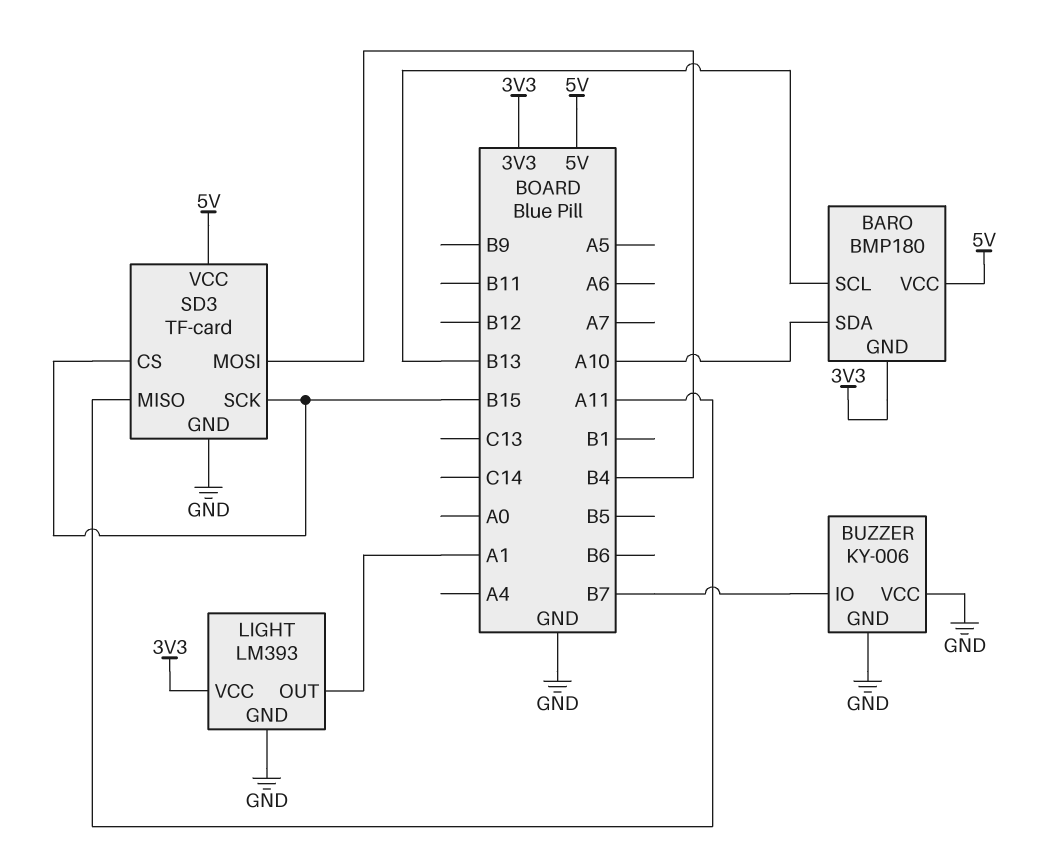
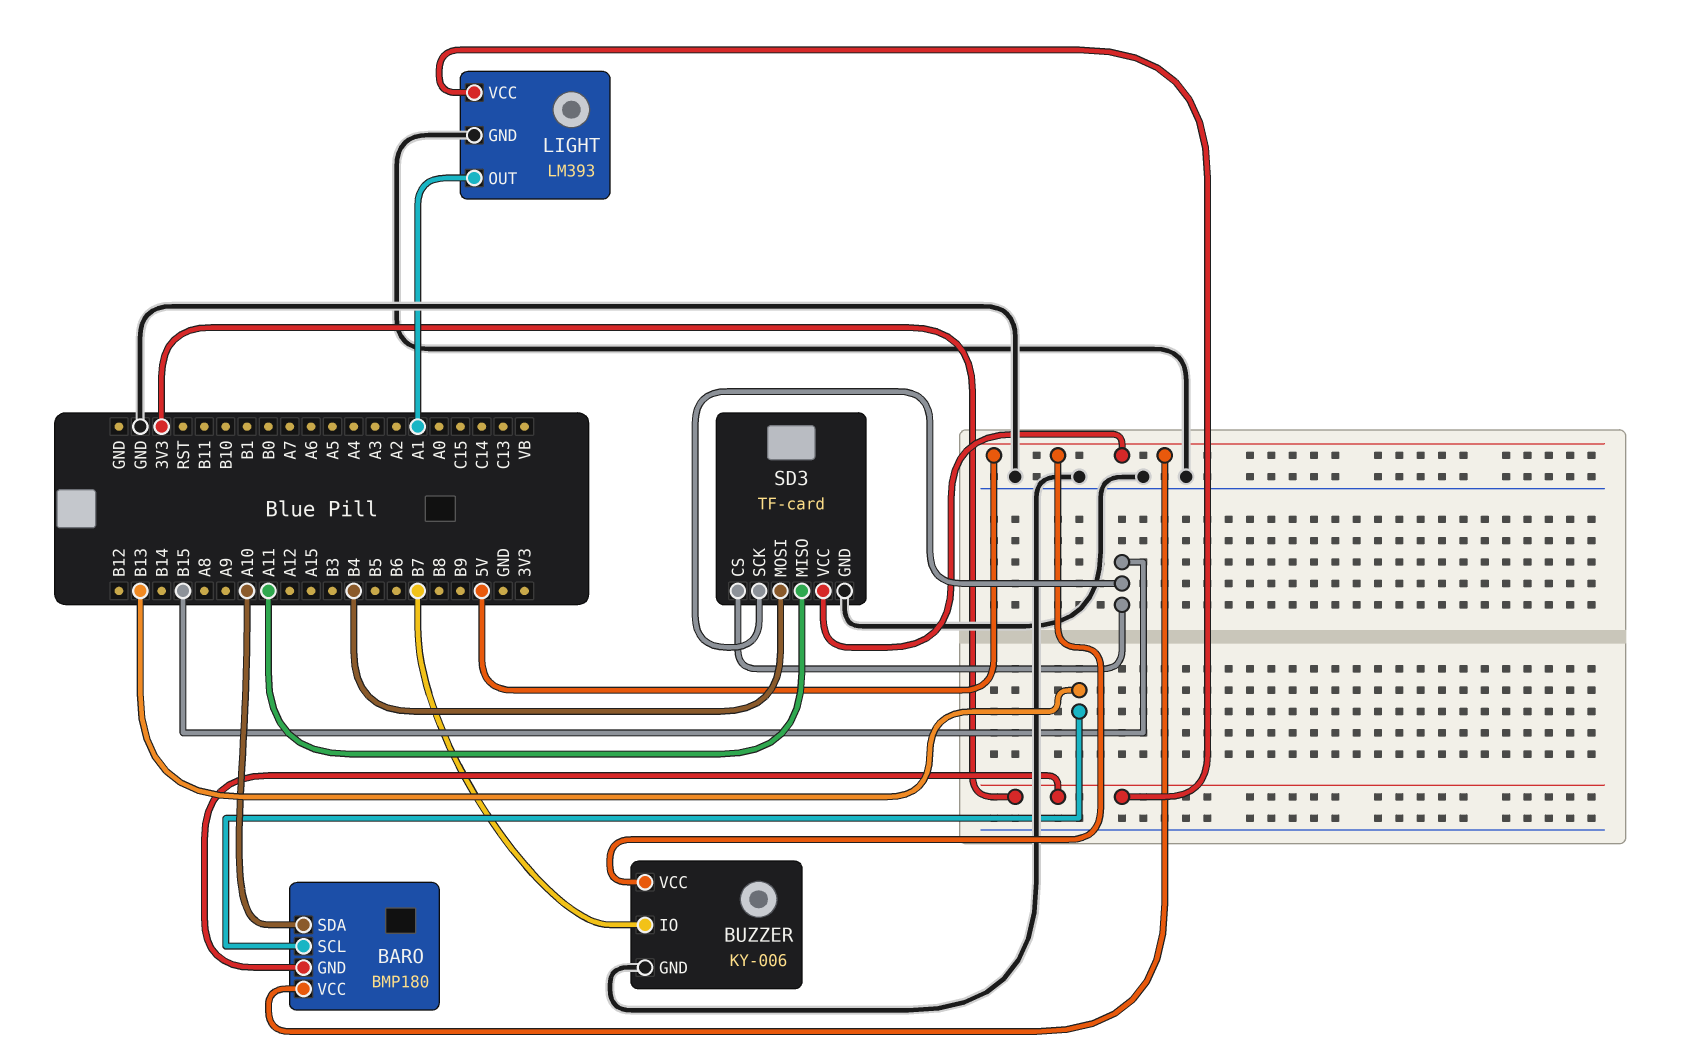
BUZZER pin VCC: GND -> 5V

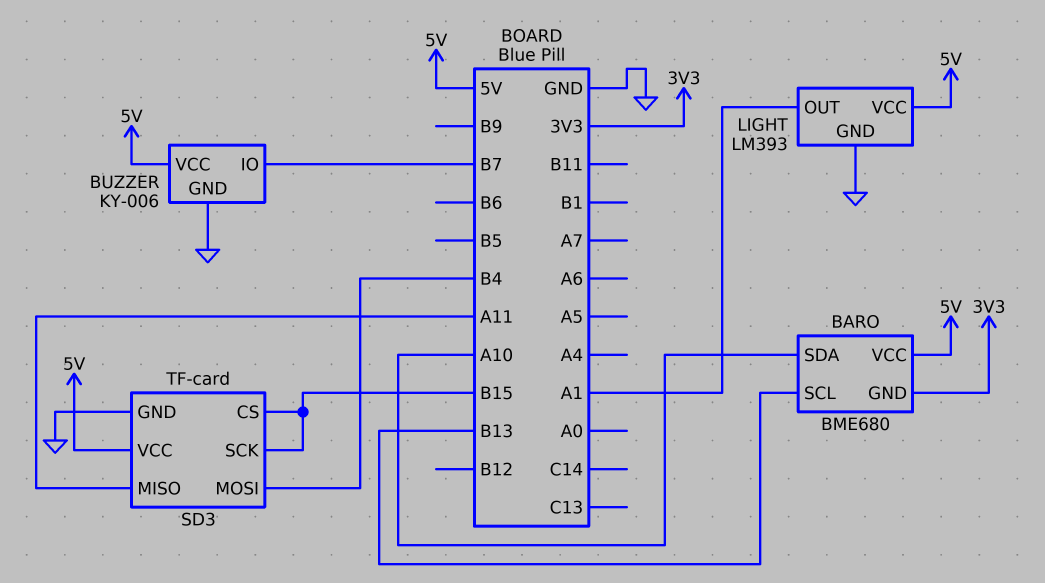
BARO: BMP180 -> BME680
LIGHT pin VCC: 3V3 -> 5V

